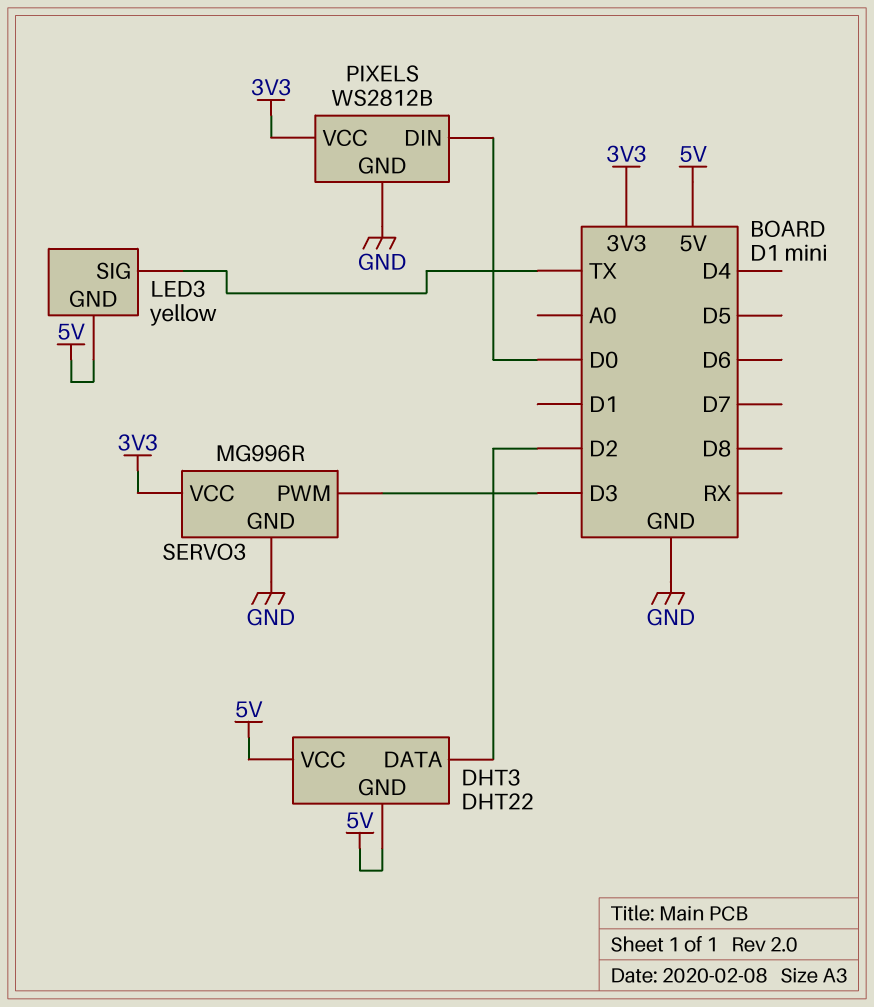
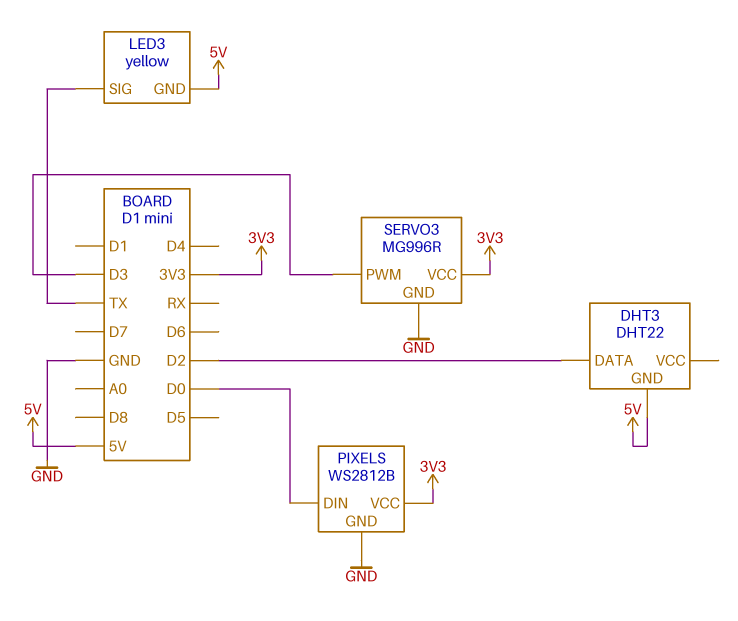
DHT3 pin VCC: 5V -> none

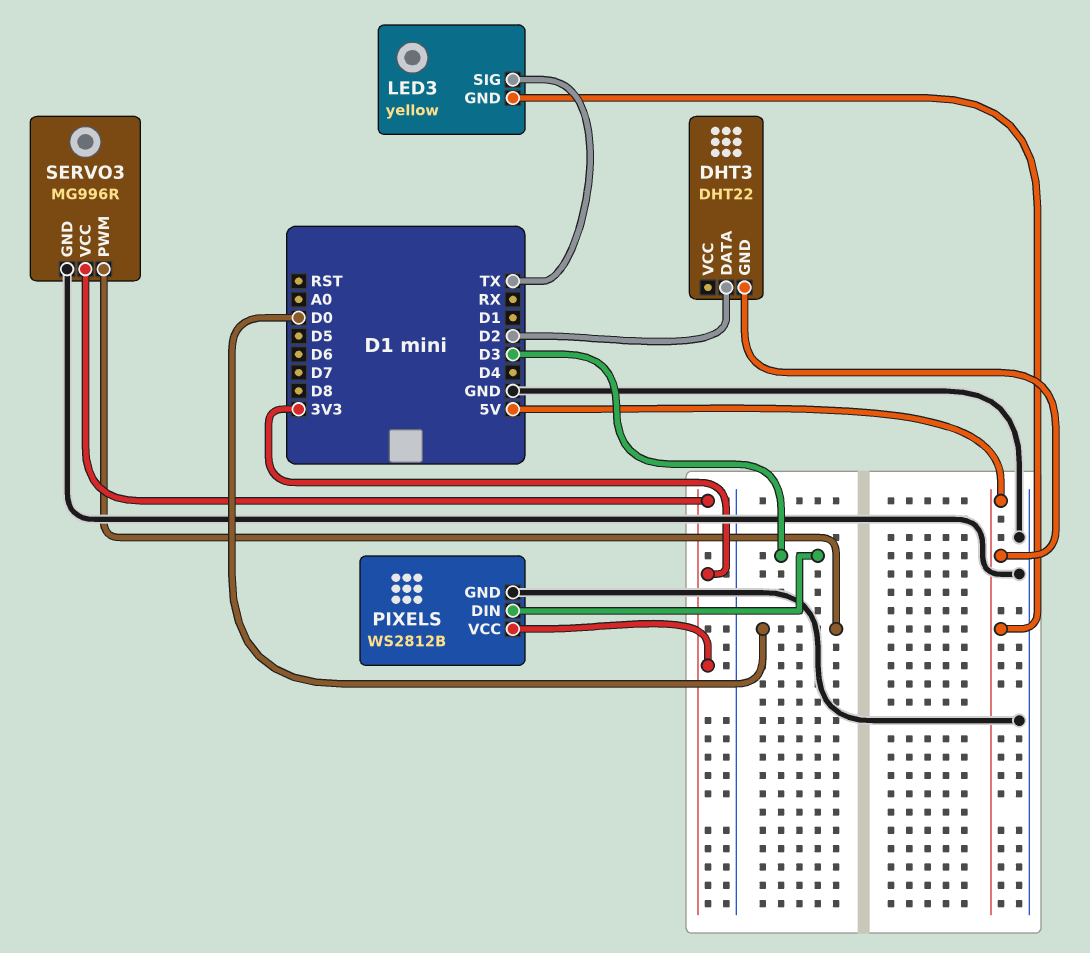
PIXELS pin DIN: D0 -> D3
SERVO3 pin PWM: D3 -> D0

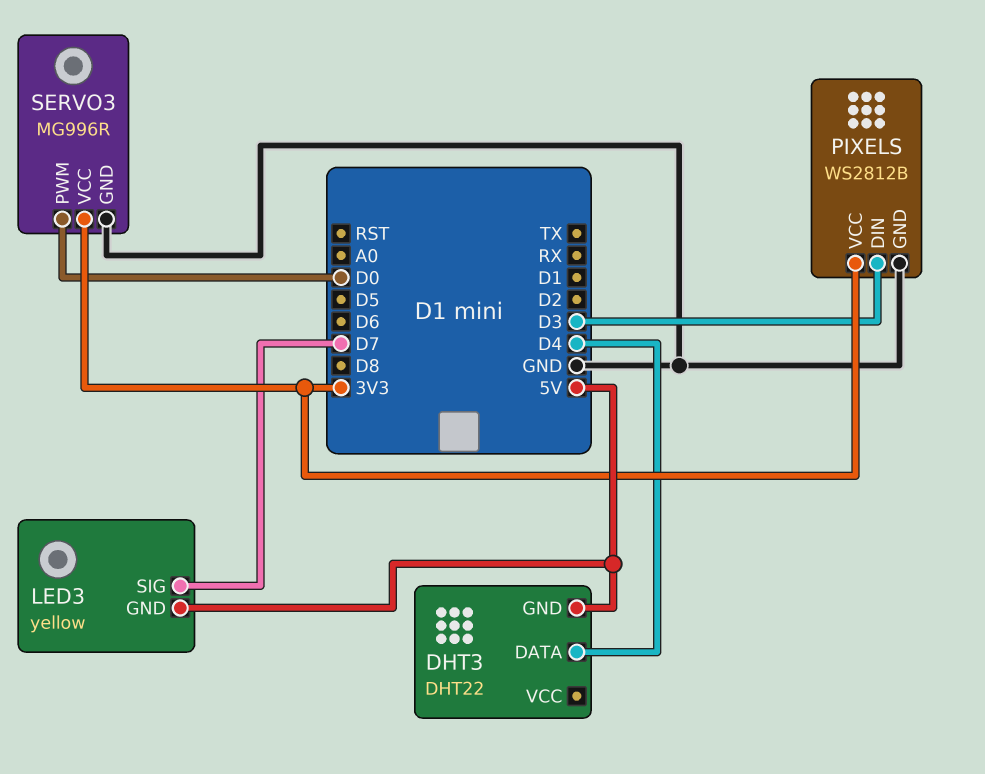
DHT3 pin DATA: D2 -> D4
LED3 pin SIG: TX -> D7

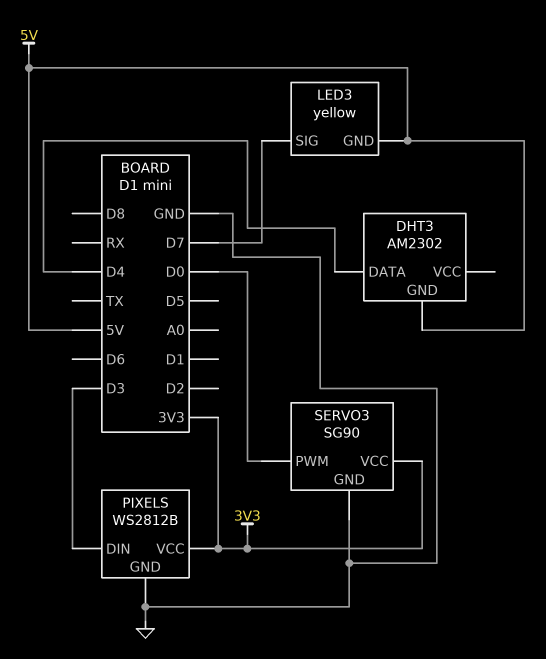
DHT3: DHT22 -> AM2302
SERVO3: MG996R -> SG90

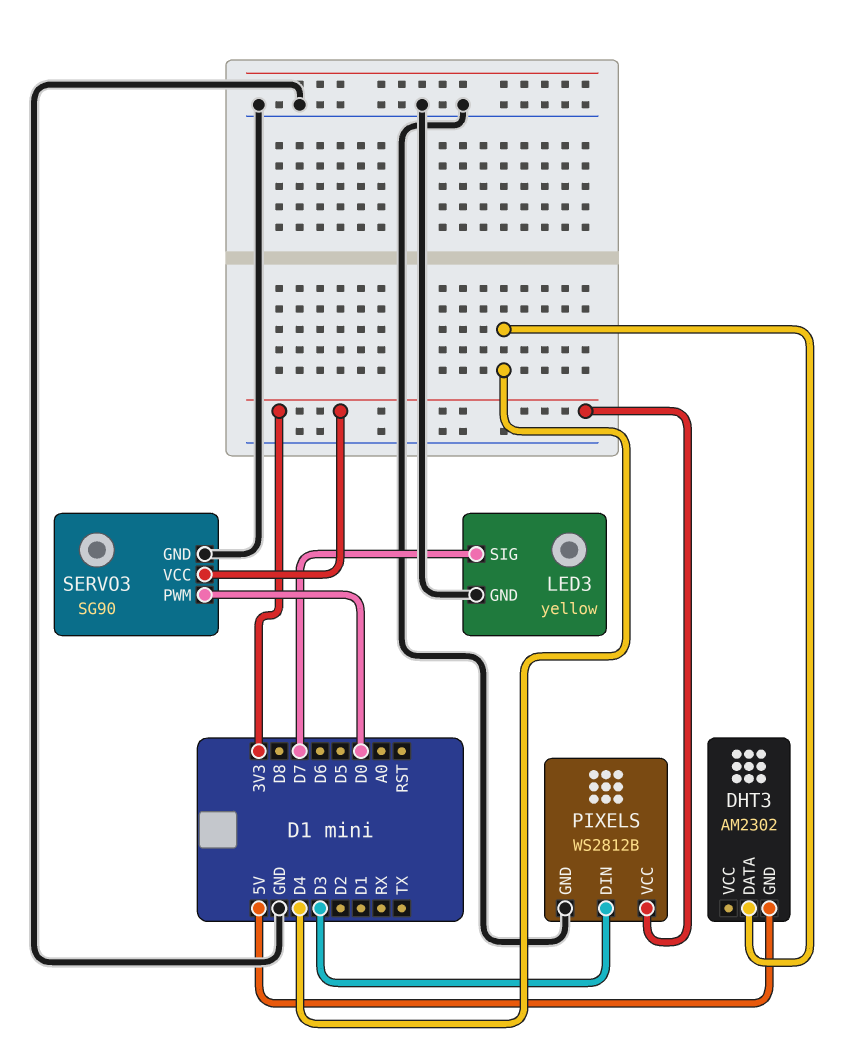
LED3 pin GND: 5V -> GND

